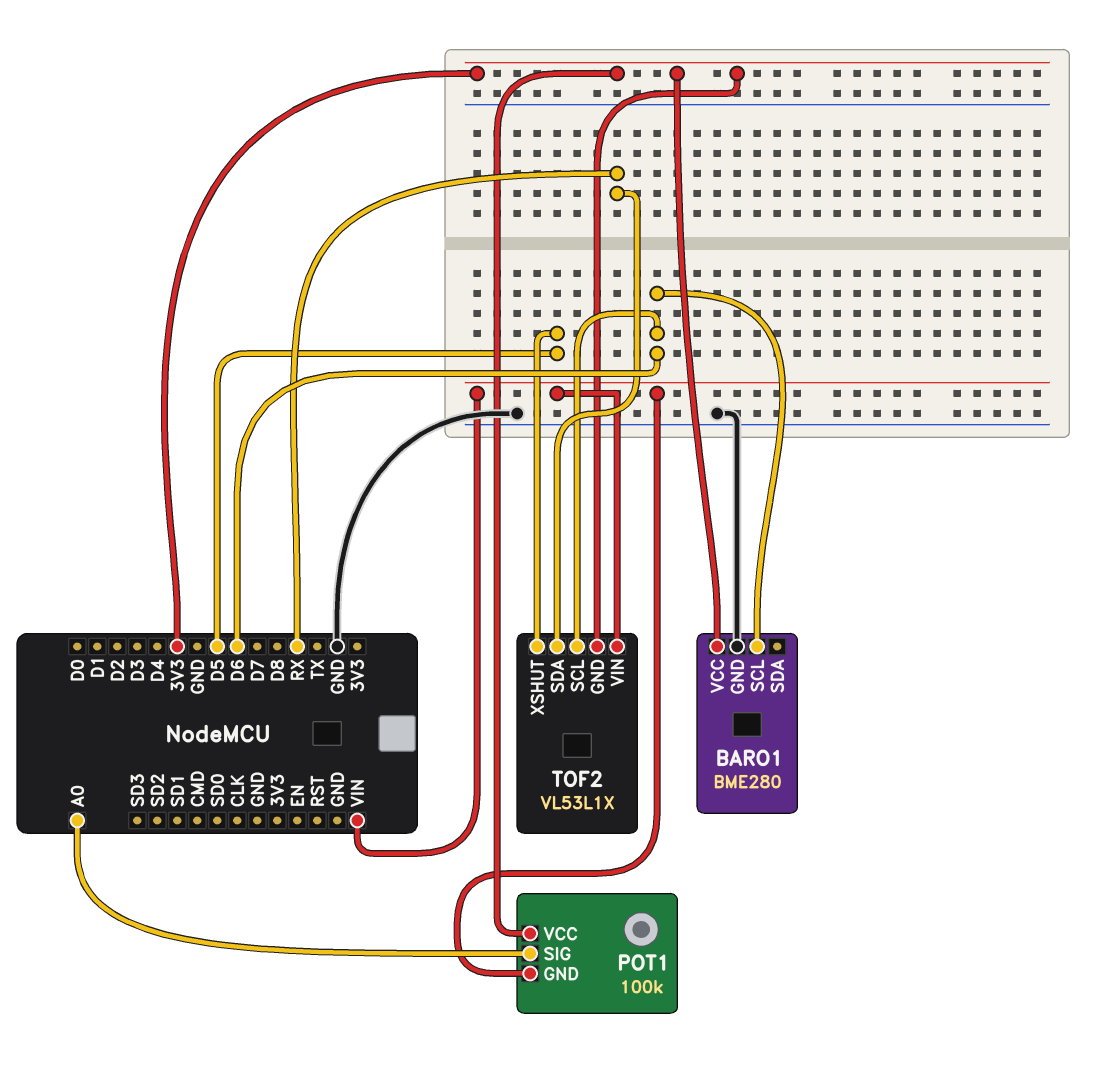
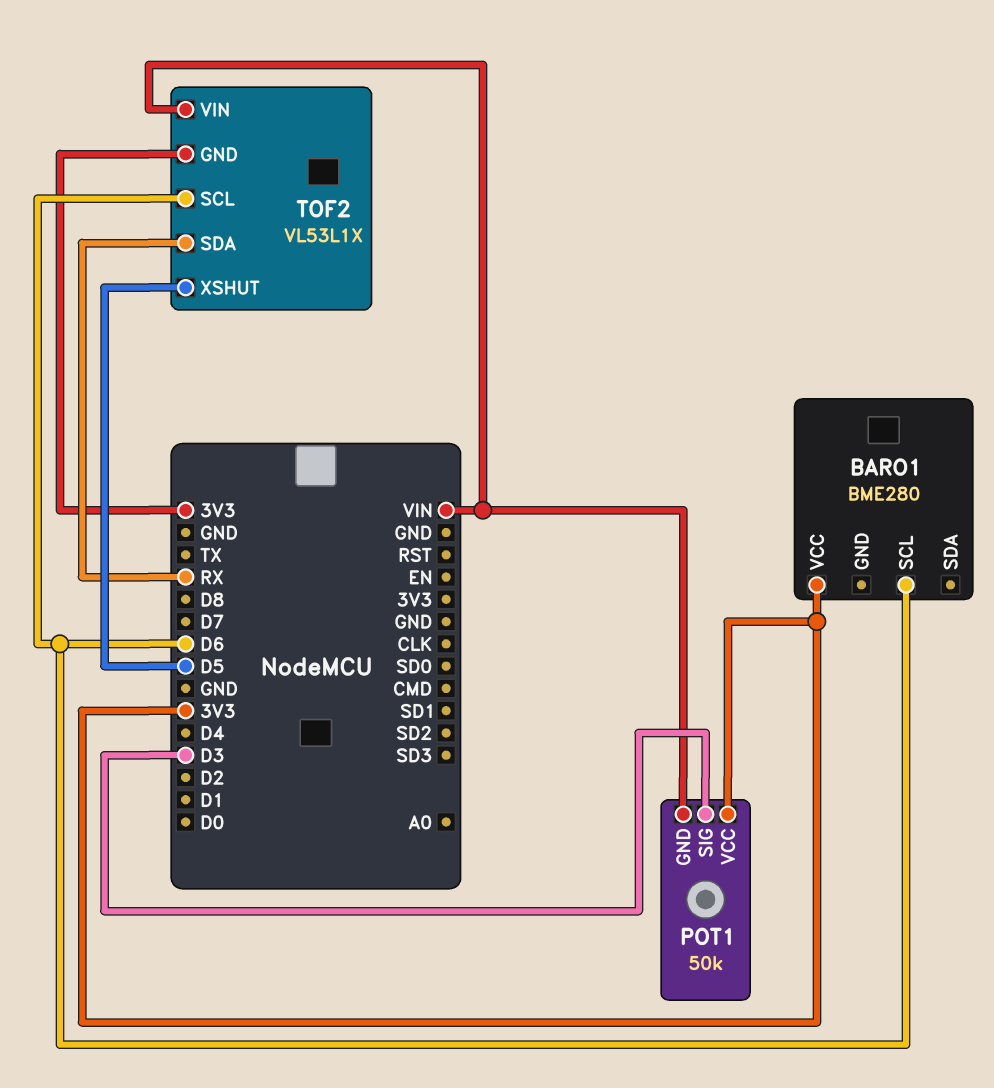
BARO1 pin GND: GND -> none
POT1: 100k -> 50k
POT1 pin SIG: A0 -> D3

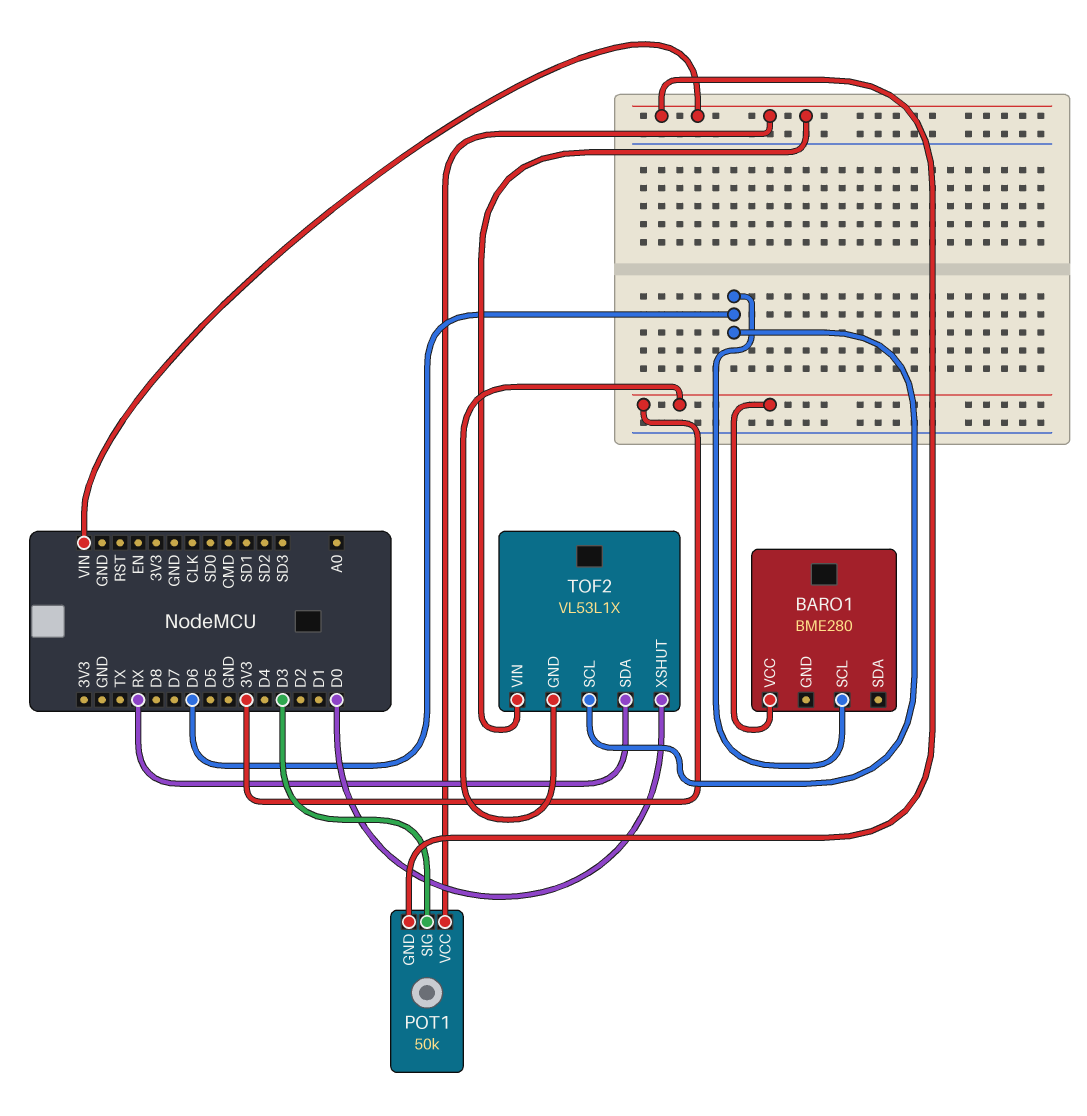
POT1 pin VCC: 3V3 -> VIN
TOF2 pin XSHUT: D5 -> D0

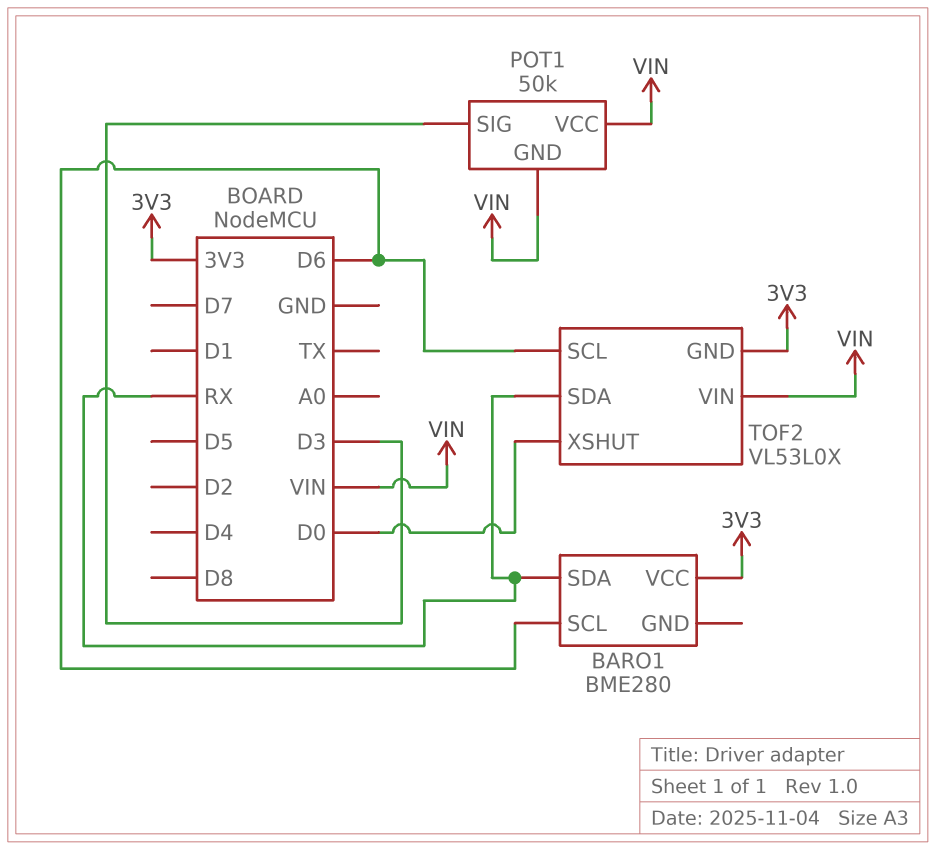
BARO1 pin SDA: none -> RX
TOF2: VL53L1X -> VL53L0X

